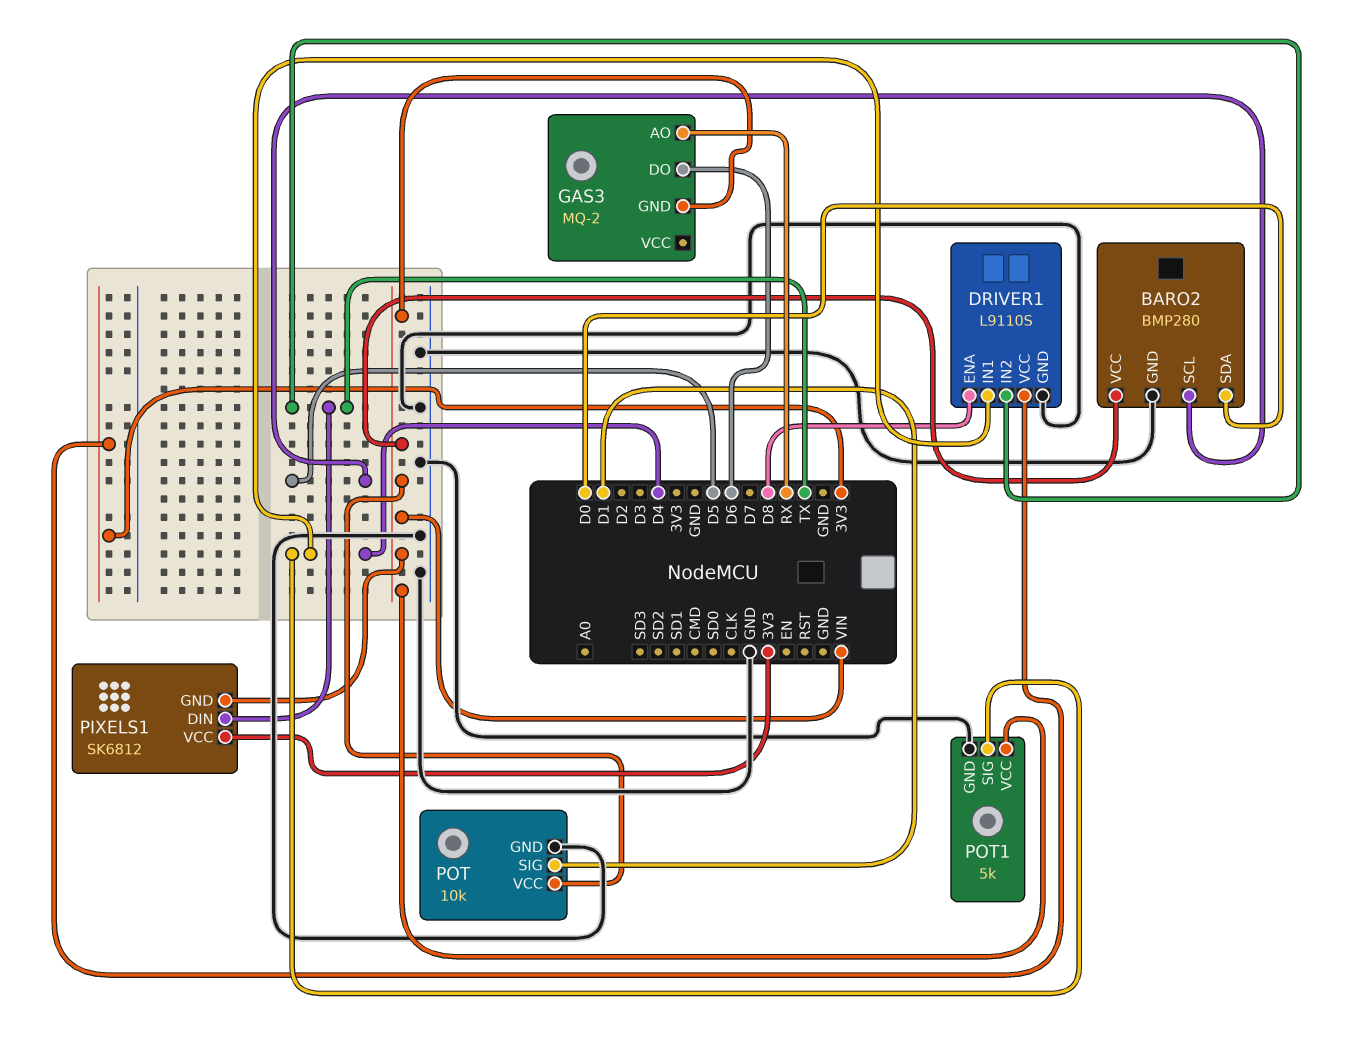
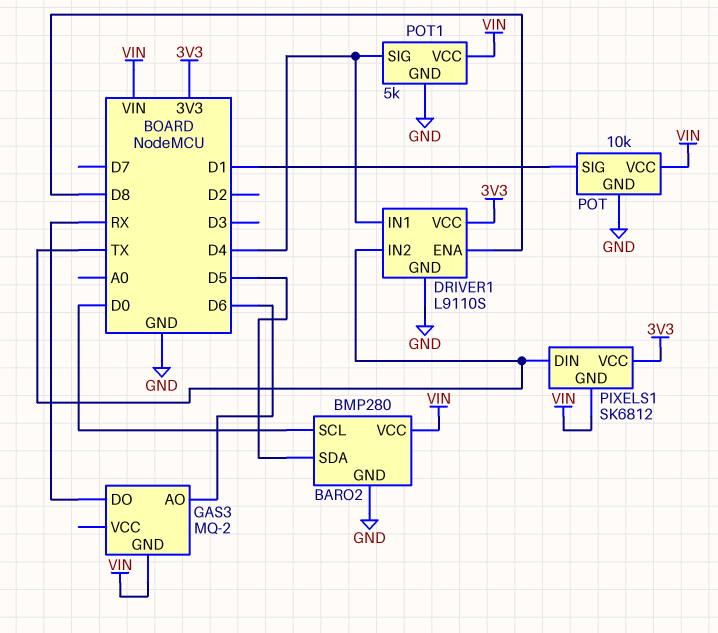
BARO2 pin SCL: D5 -> D0
BARO2 pin SDA: D0 -> D5
GAS3 pin AO: RX -> D6
GAS3 pin DO: D6 -> RX

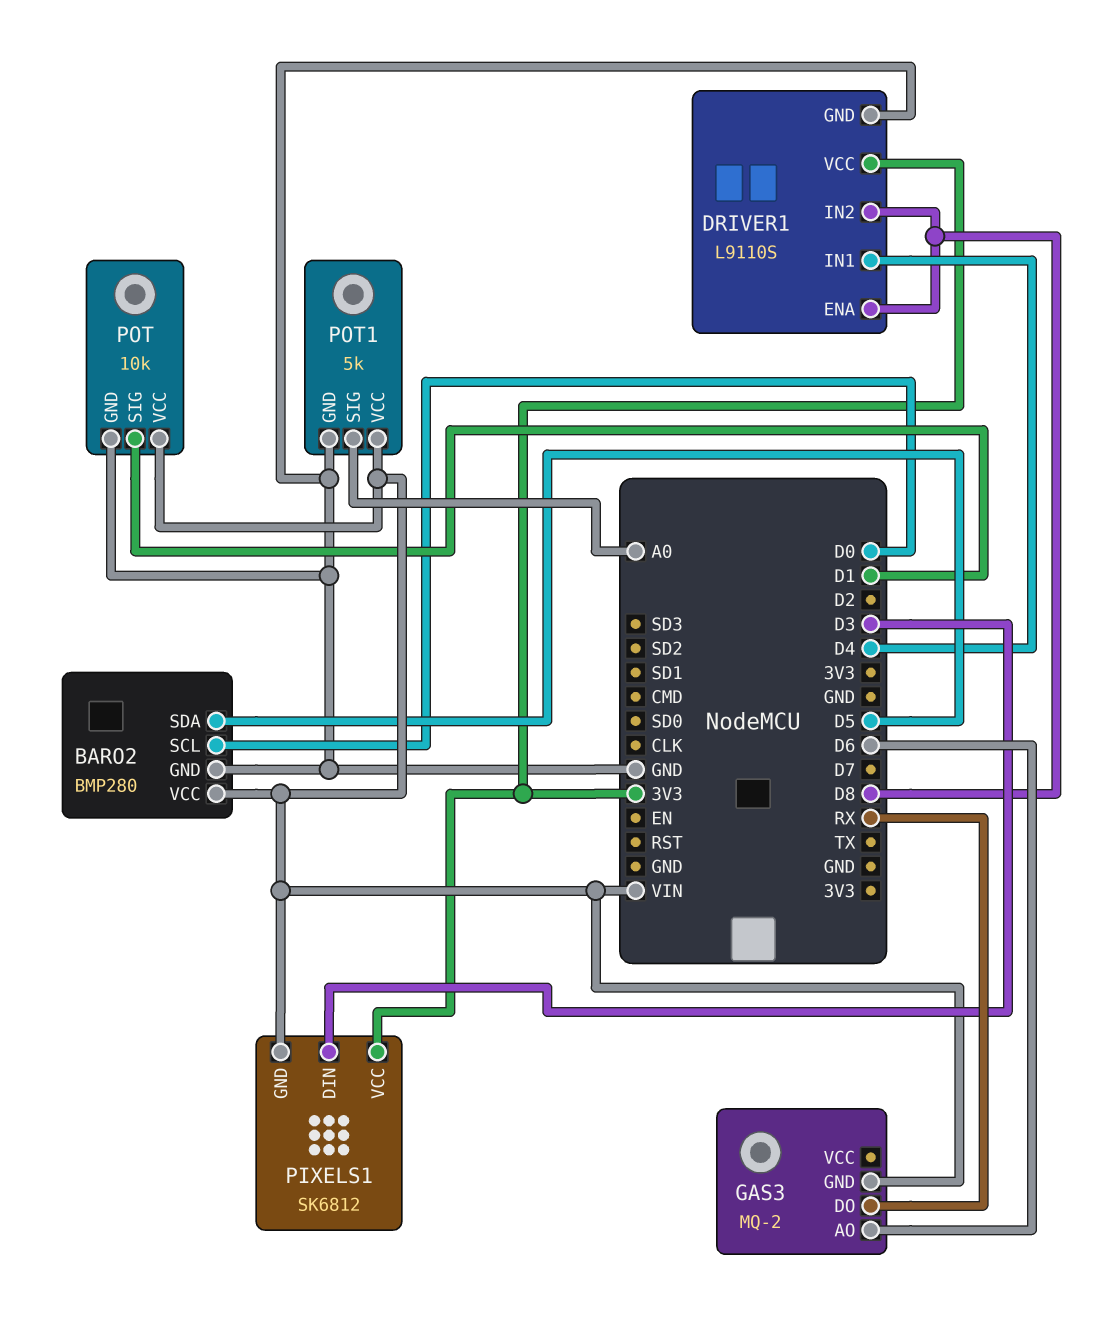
DRIVER1 pin IN2: TX -> D8
PIXELS1 pin DIN: TX -> D3
POT1 pin SIG: D4 -> A0

